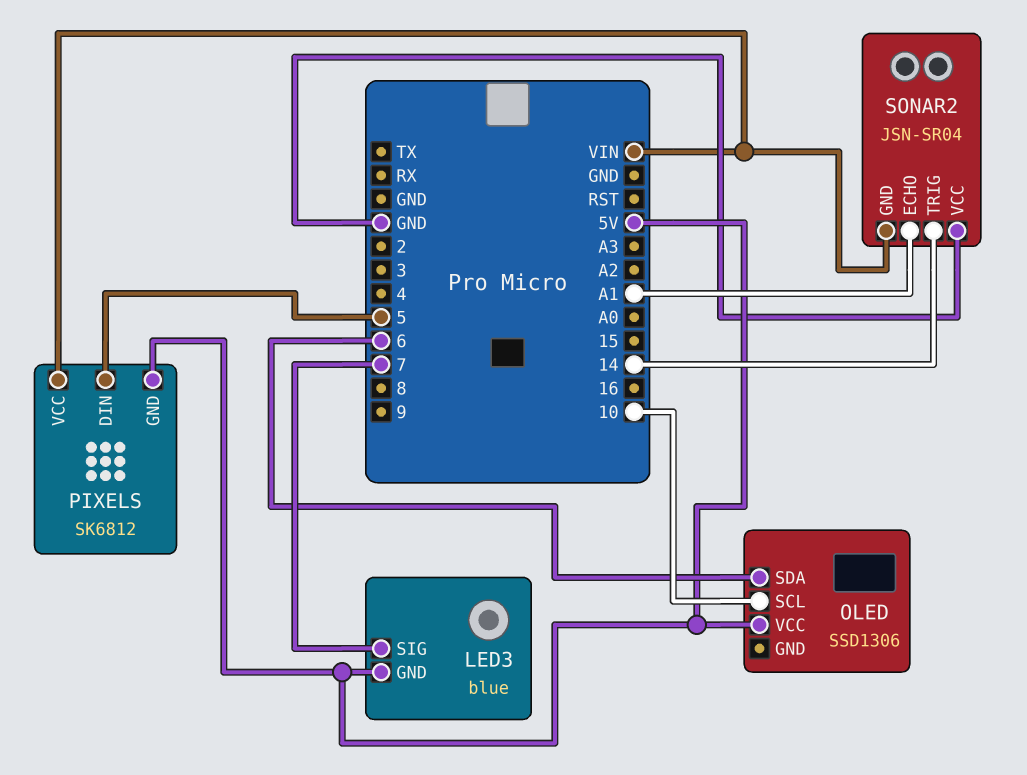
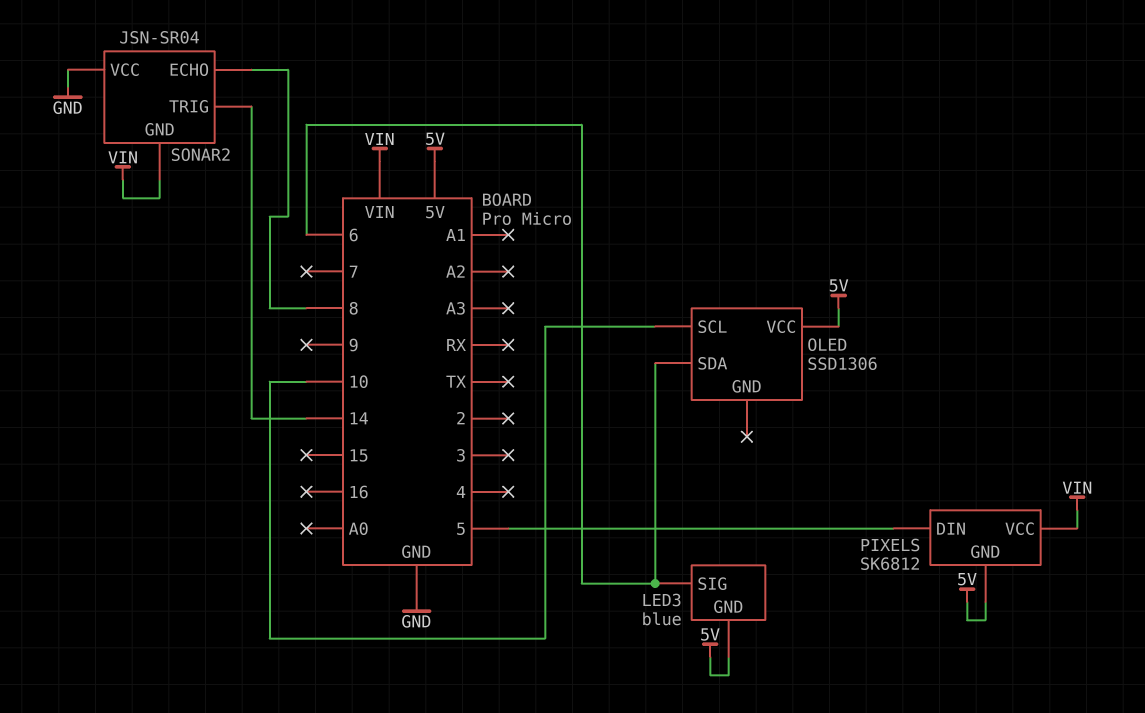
LED3 pin SIG: 7 -> 6
SONAR2 pin ECHO: A1 -> 8

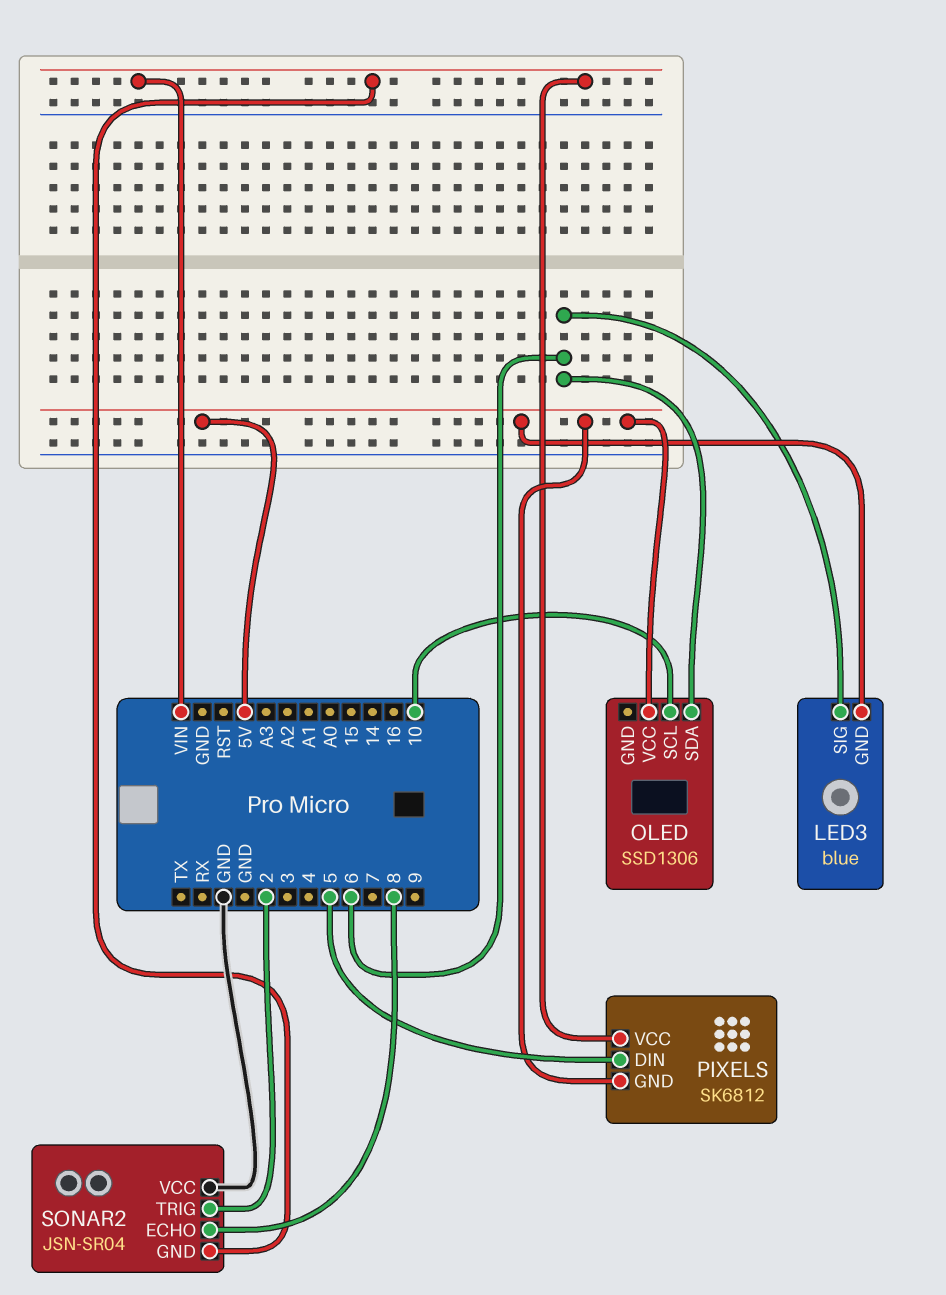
SONAR2 pin TRIG: 14 -> 2

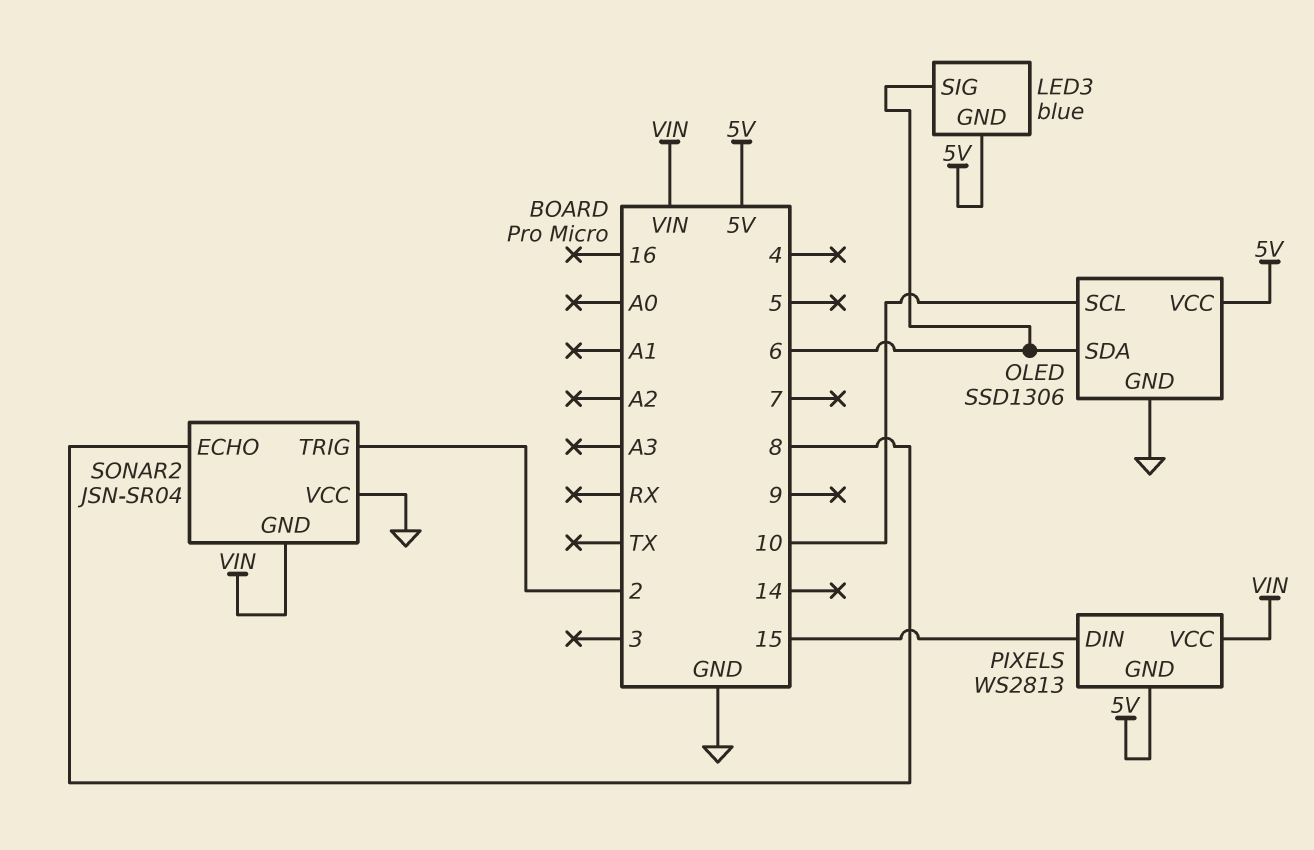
OLED pin GND: none -> GND
PIXELS: SK6812 -> WS2813
PIXELS pin DIN: 5 -> 15

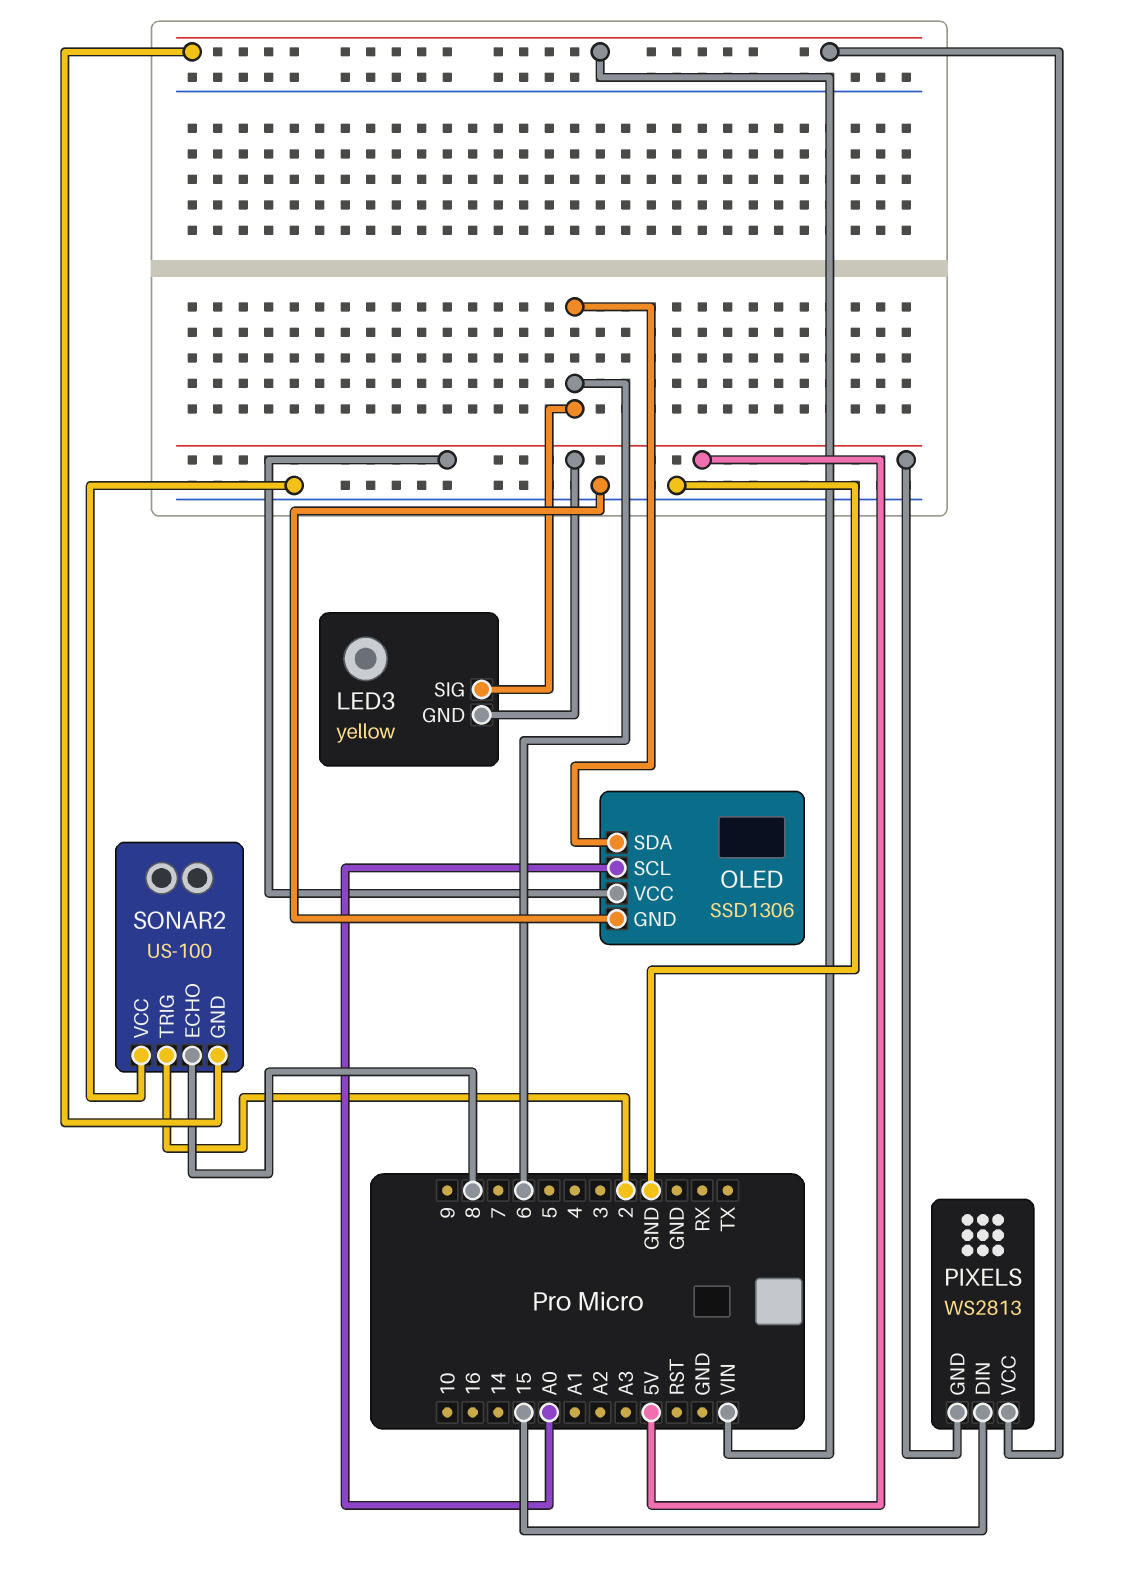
LED3: blue -> yellow
OLED pin SCL: 10 -> A0
SONAR2: JSN-SR04 -> US-100

